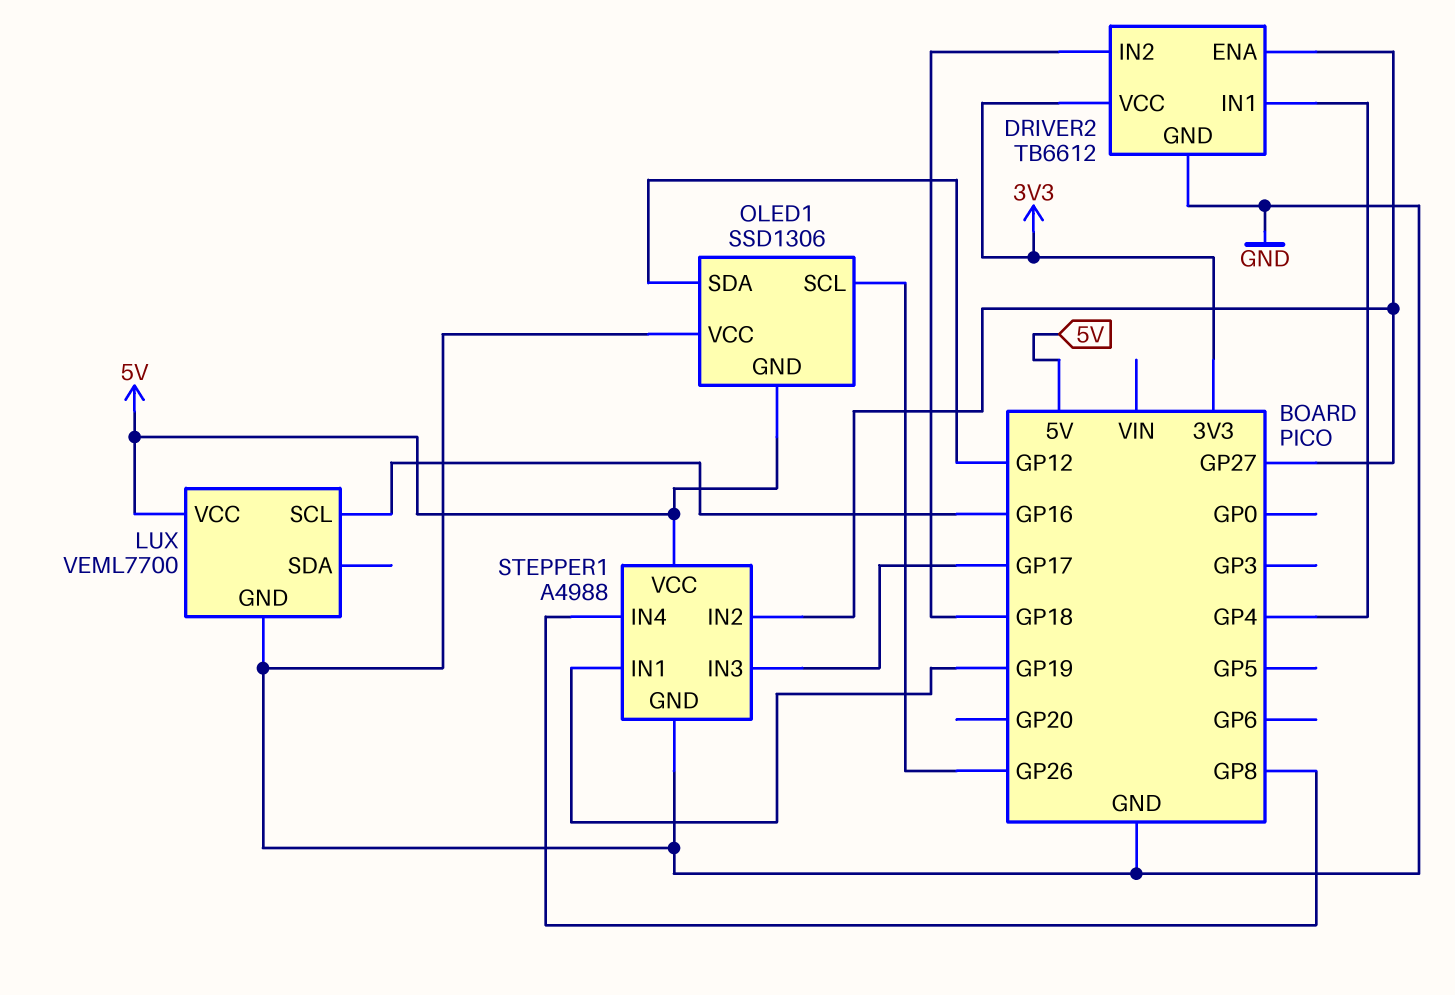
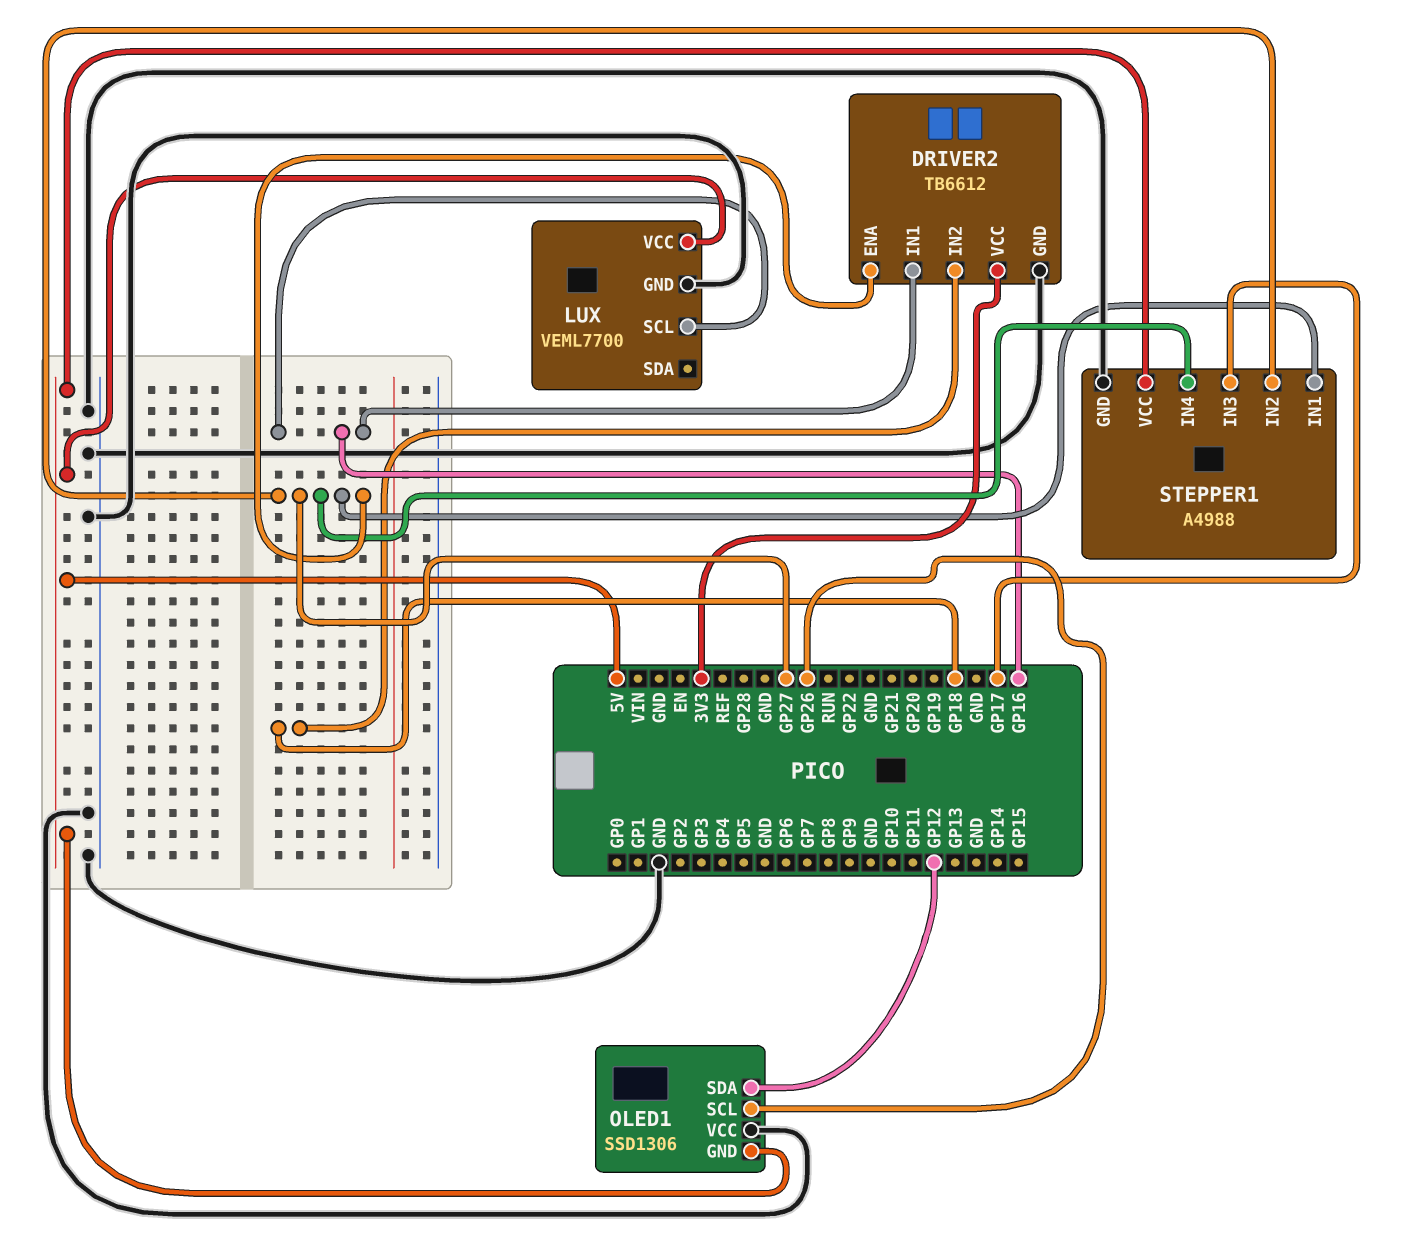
DRIVER2 pin IN1: GP4 -> GP16
STEPPER1 pin IN1: GP19 -> GP27
STEPPER1 pin IN4: GP8 -> GP27

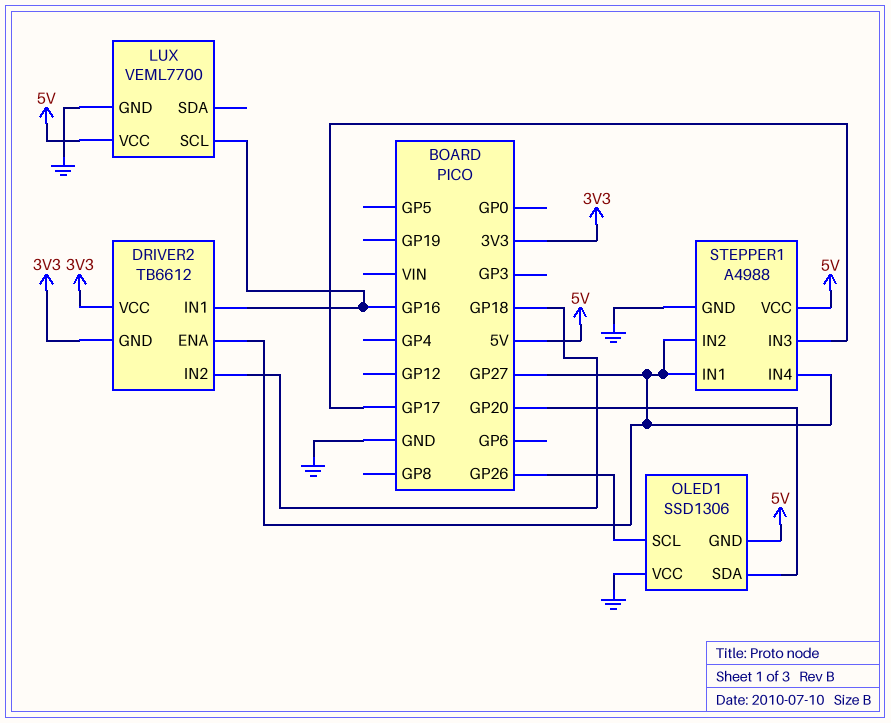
DRIVER2 pin GND: GND -> 3V3
OLED1 pin SDA: GP12 -> GP20

